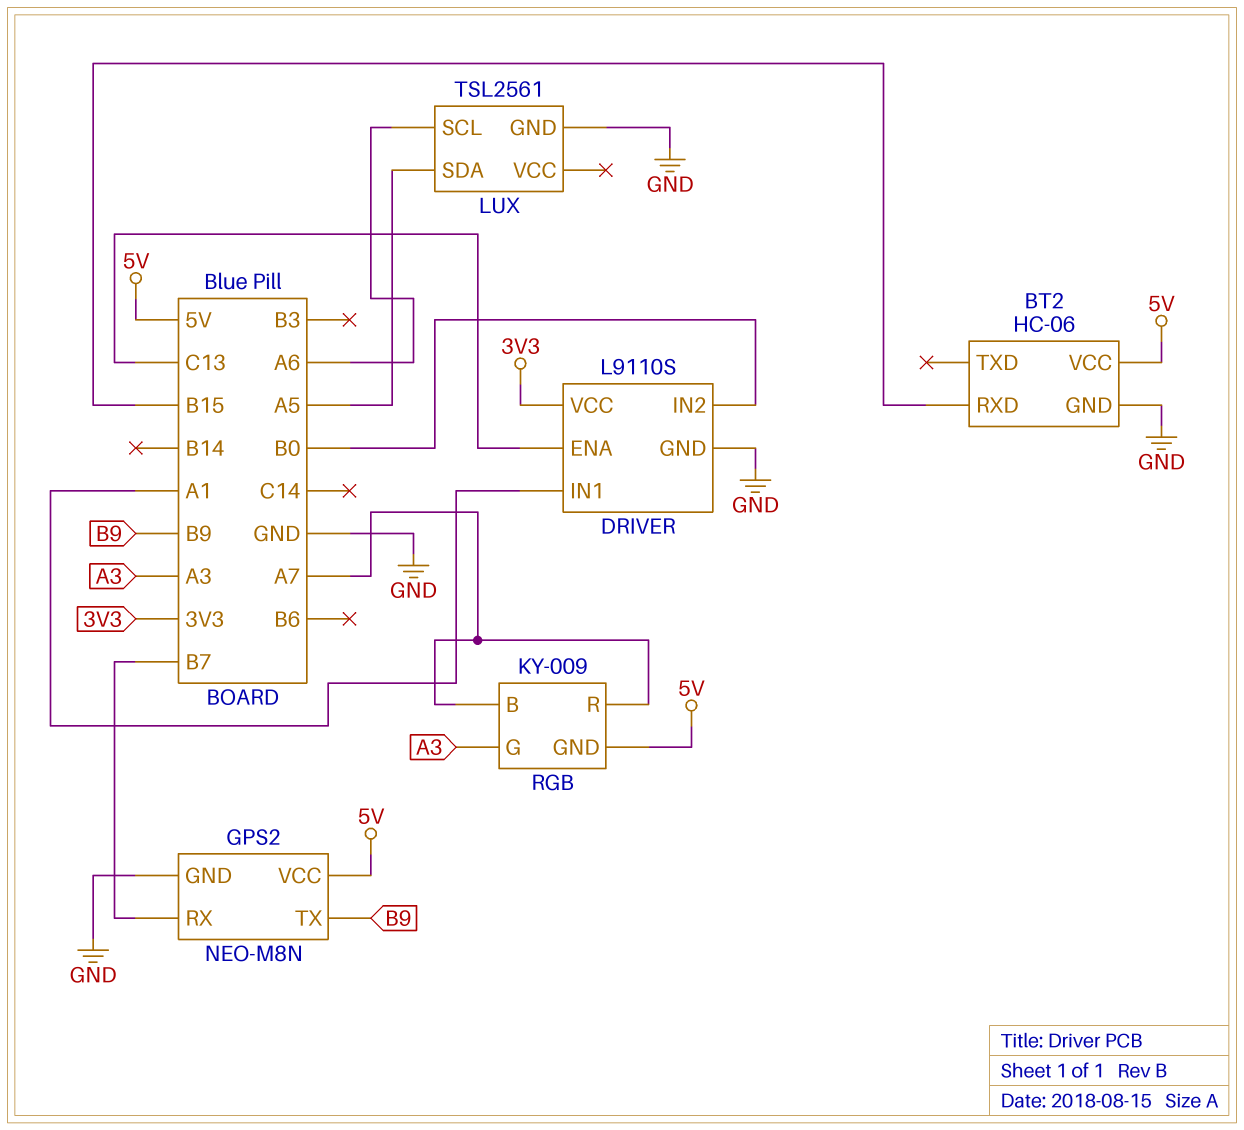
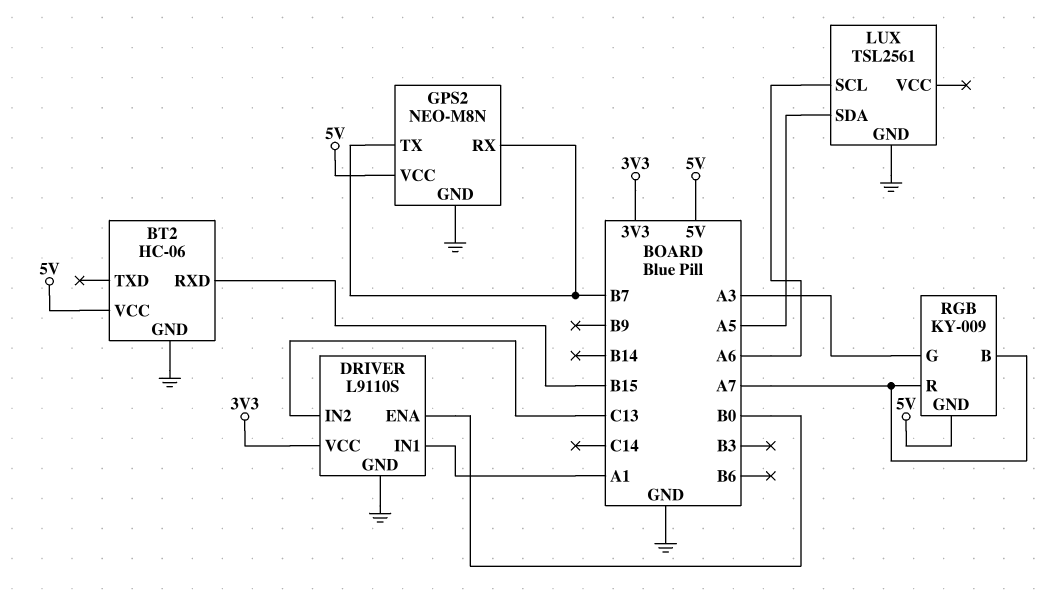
DRIVER pin ENA: C13 -> B0
DRIVER pin IN2: B0 -> C13
GPS2 pin TX: B9 -> B7

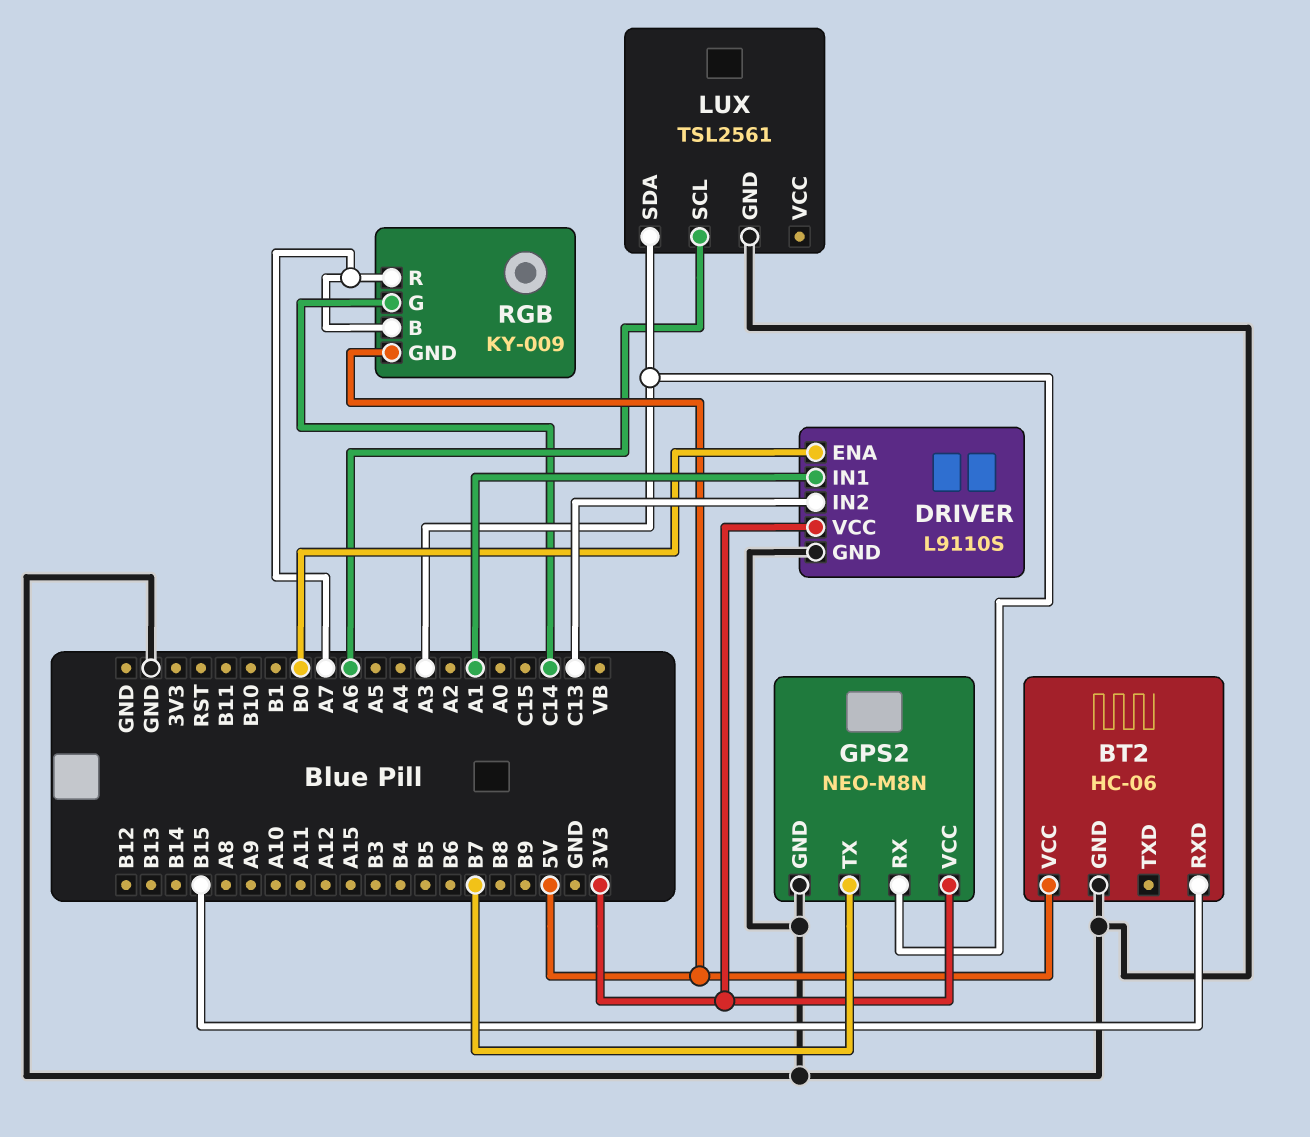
GPS2 pin RX: B7 -> A3
GPS2 pin VCC: 5V -> 3V3
LUX pin SDA: A5 -> A3
RGB pin G: A3 -> C14

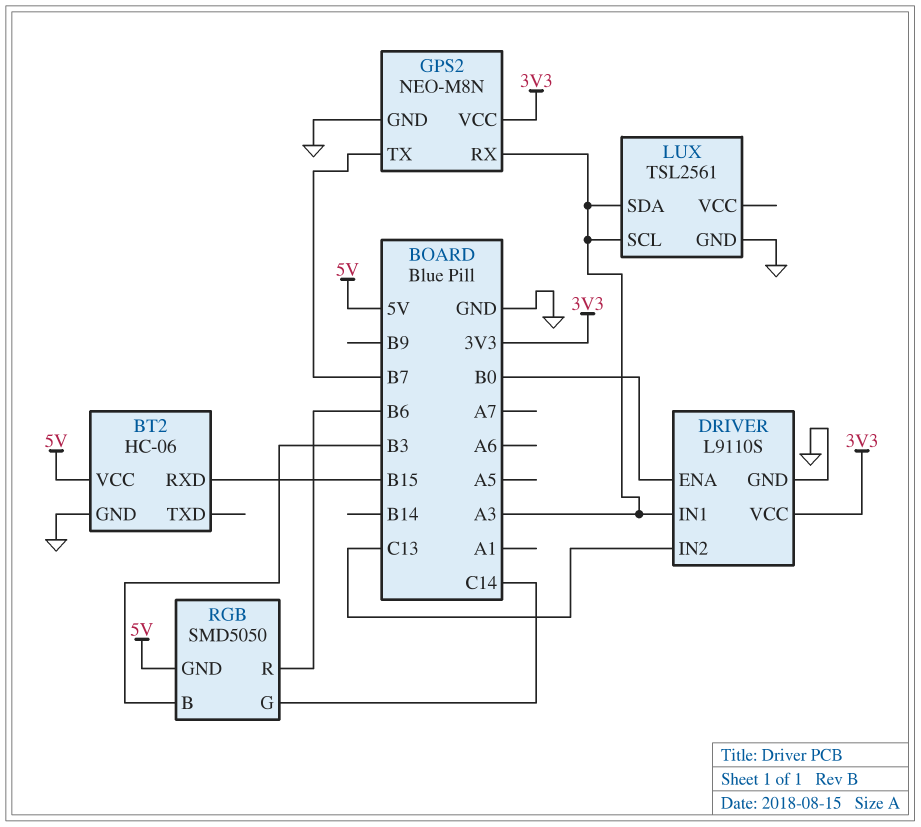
DRIVER pin IN1: A1 -> A3
LUX pin SCL: A6 -> A3
RGB: KY-009 -> SMD5050
RGB pin B: A7 -> B3
RGB pin R: A7 -> B6

